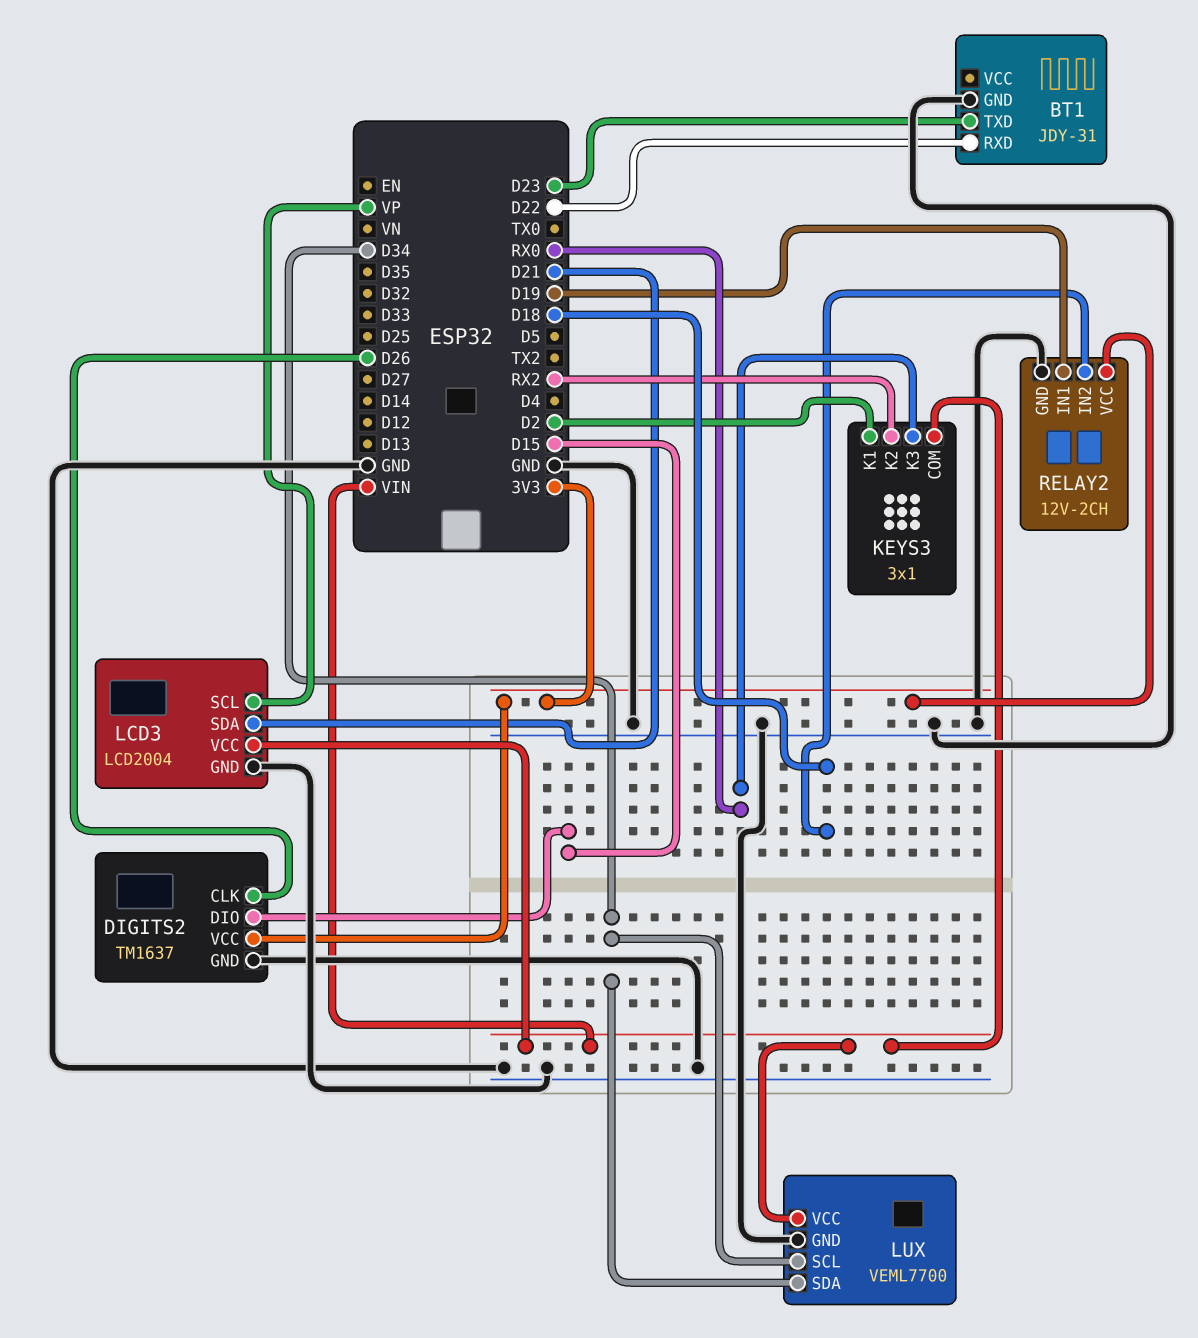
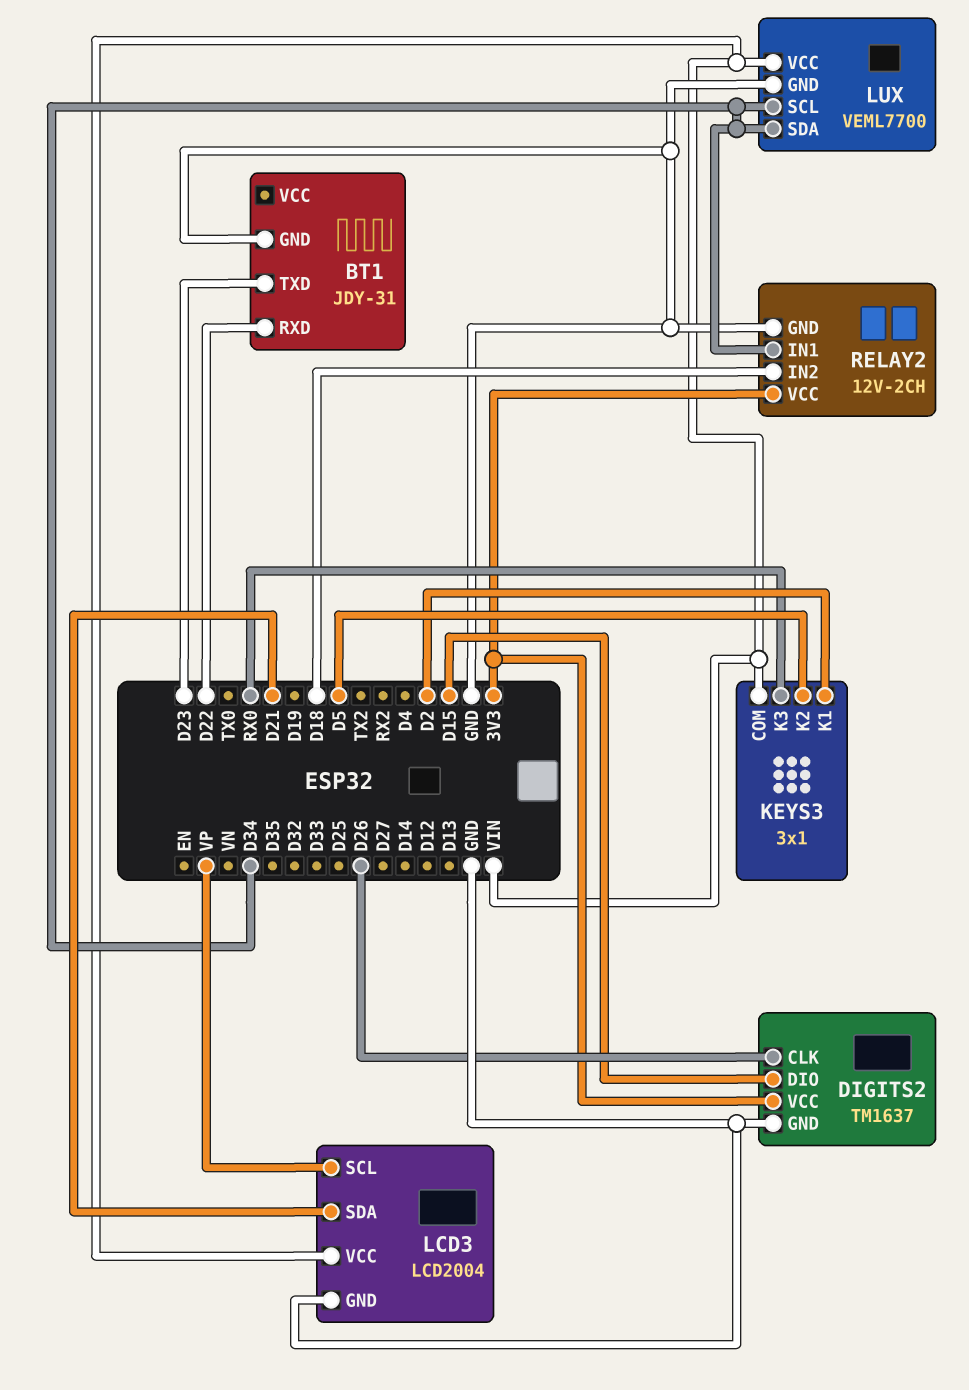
KEYS3 pin K2: RX2 -> D5
RELAY2 pin IN1: D19 -> D34

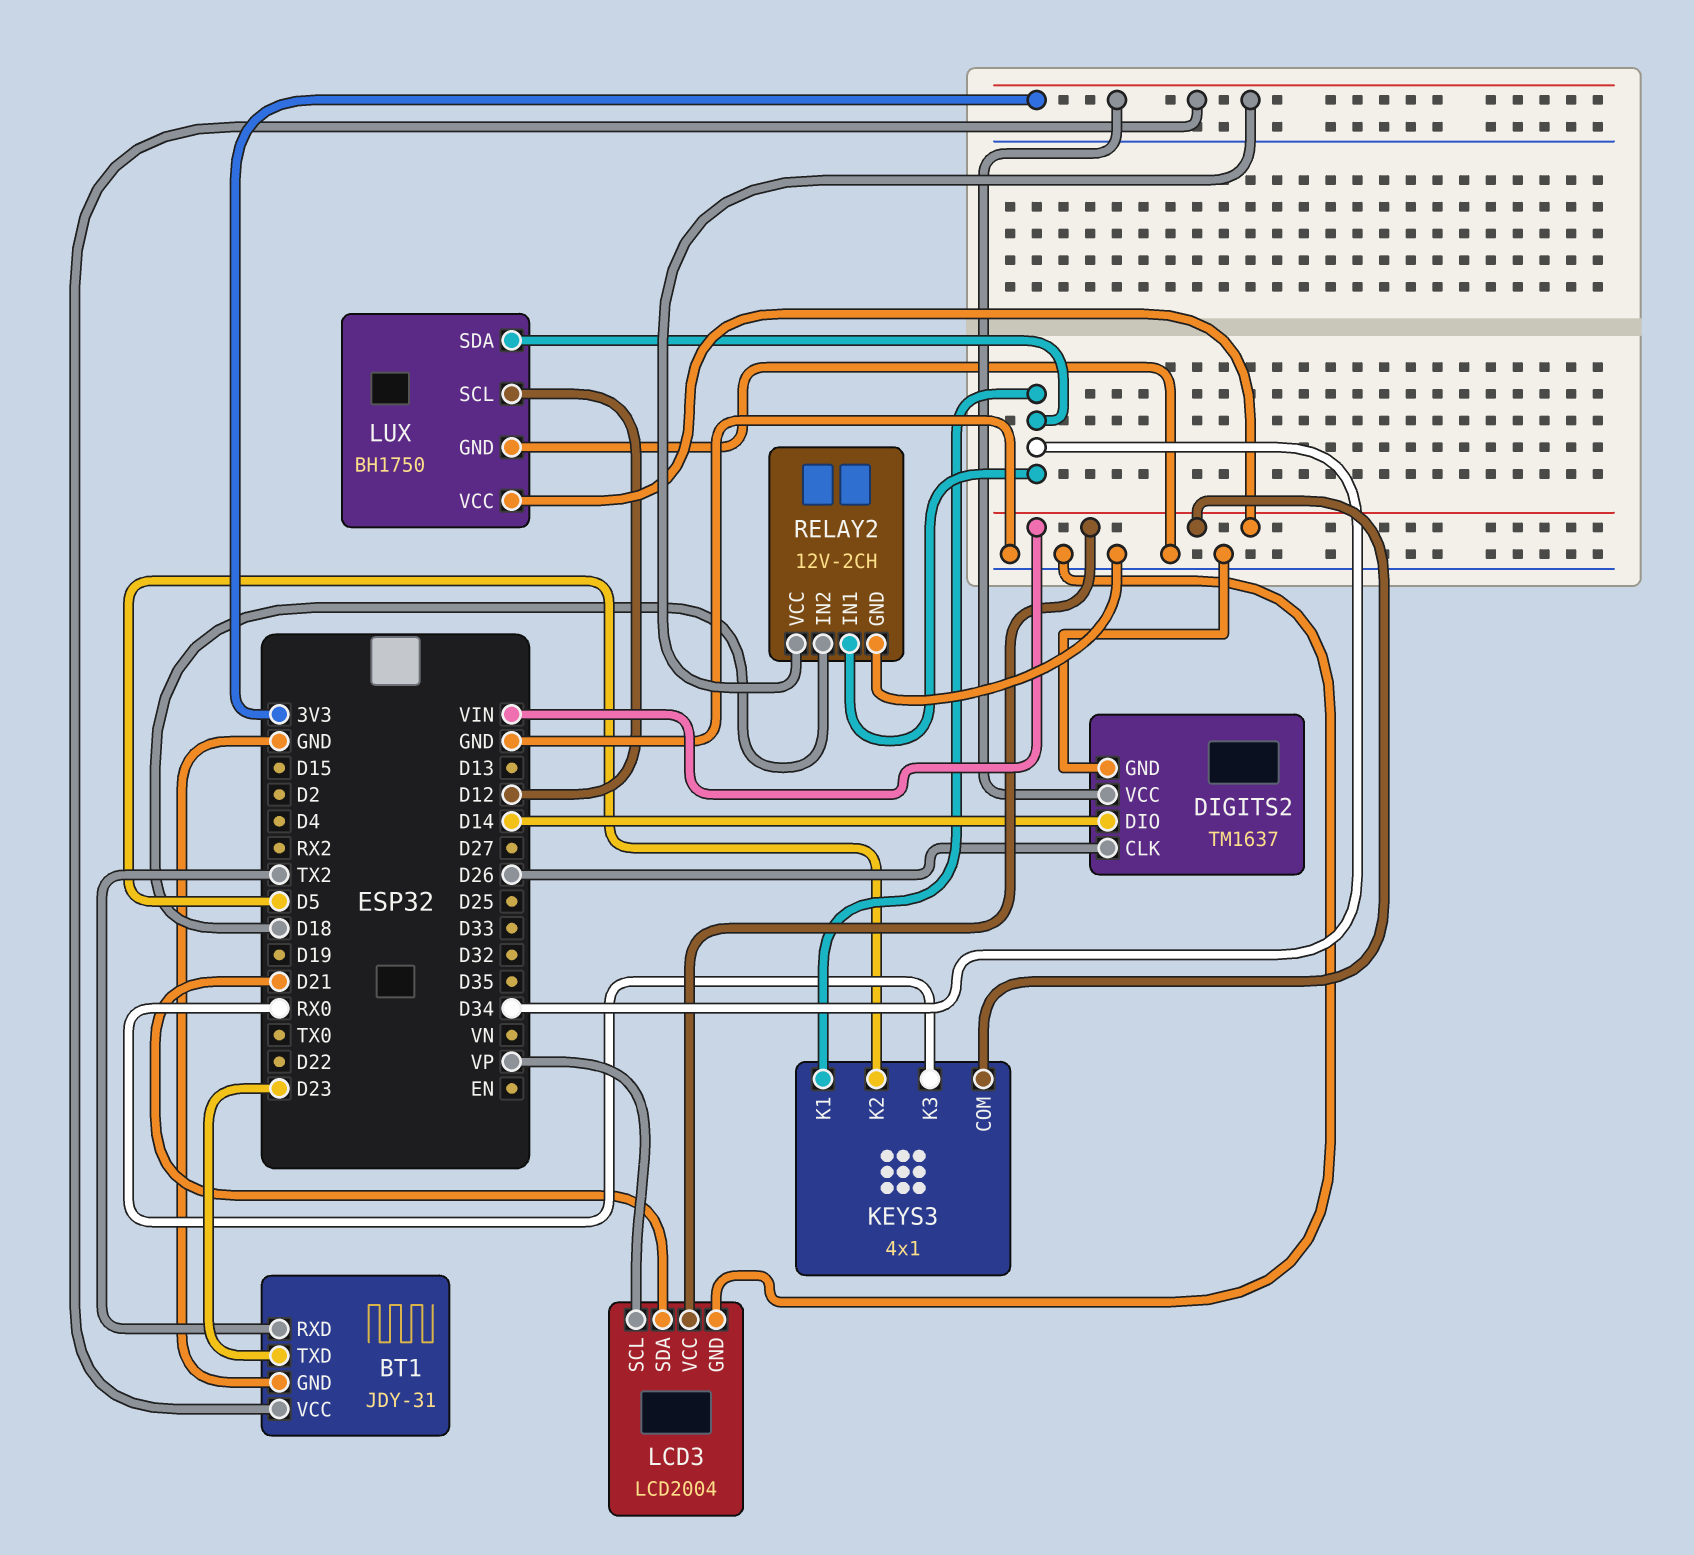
BT1 pin RXD: D22 -> TX2
BT1 pin VCC: none -> 3V3
DIGITS2 pin DIO: D15 -> D14
KEYS3: 3x1 -> 4x1
KEYS3 pin K1: D2 -> D34
LUX: VEML7700 -> BH1750
LUX pin SCL: D34 -> D12

